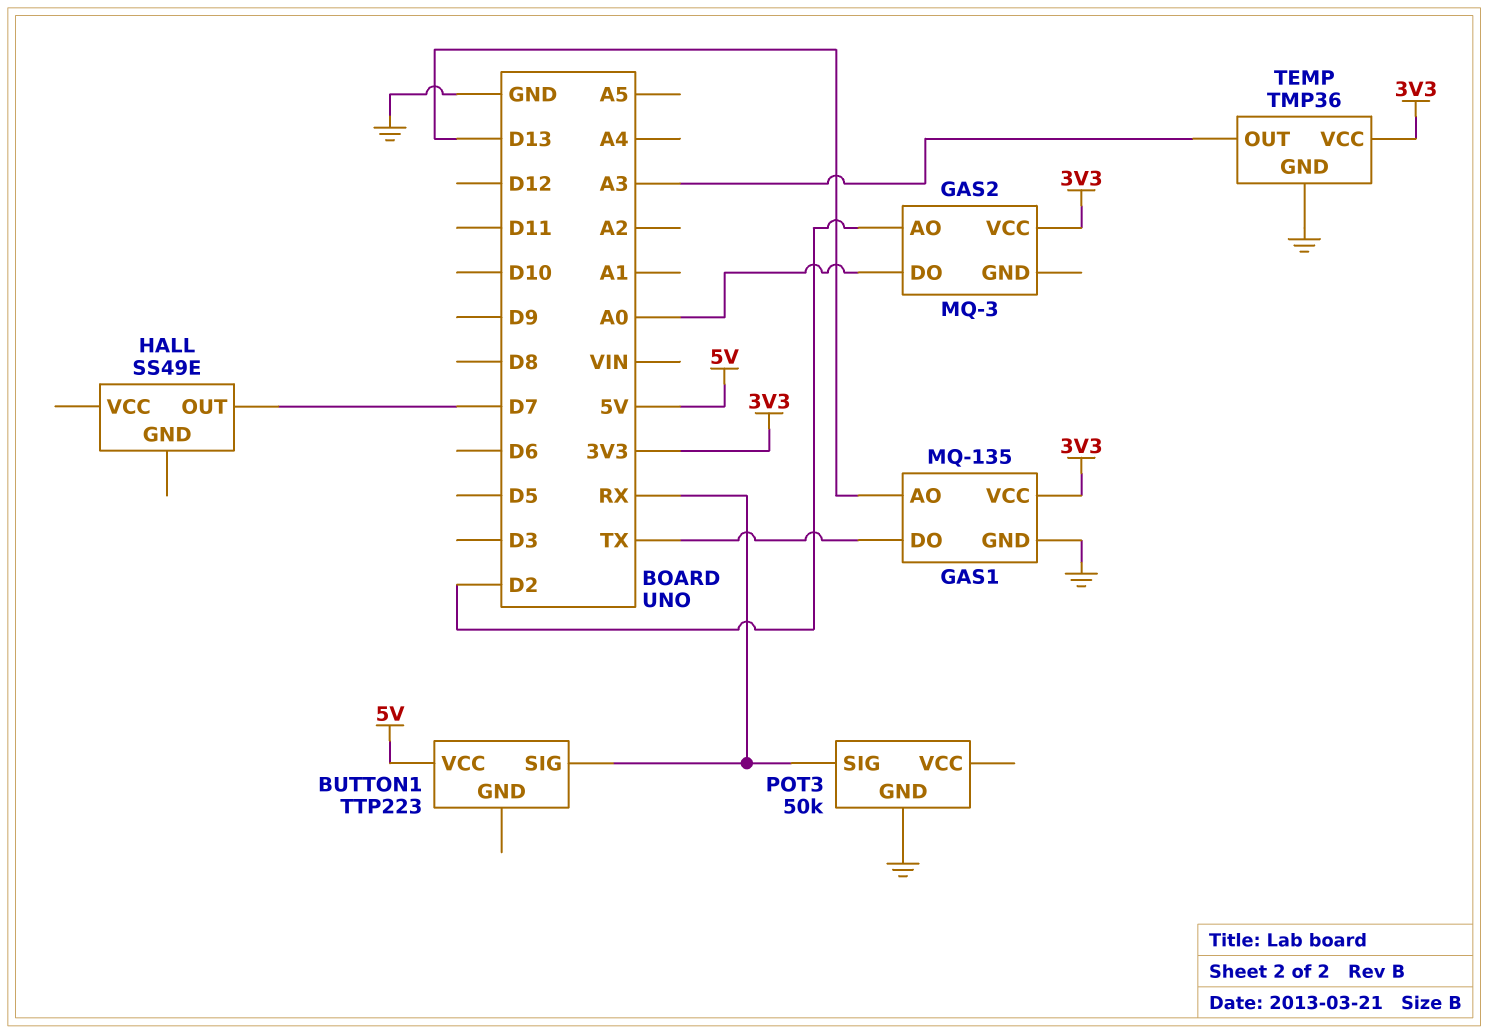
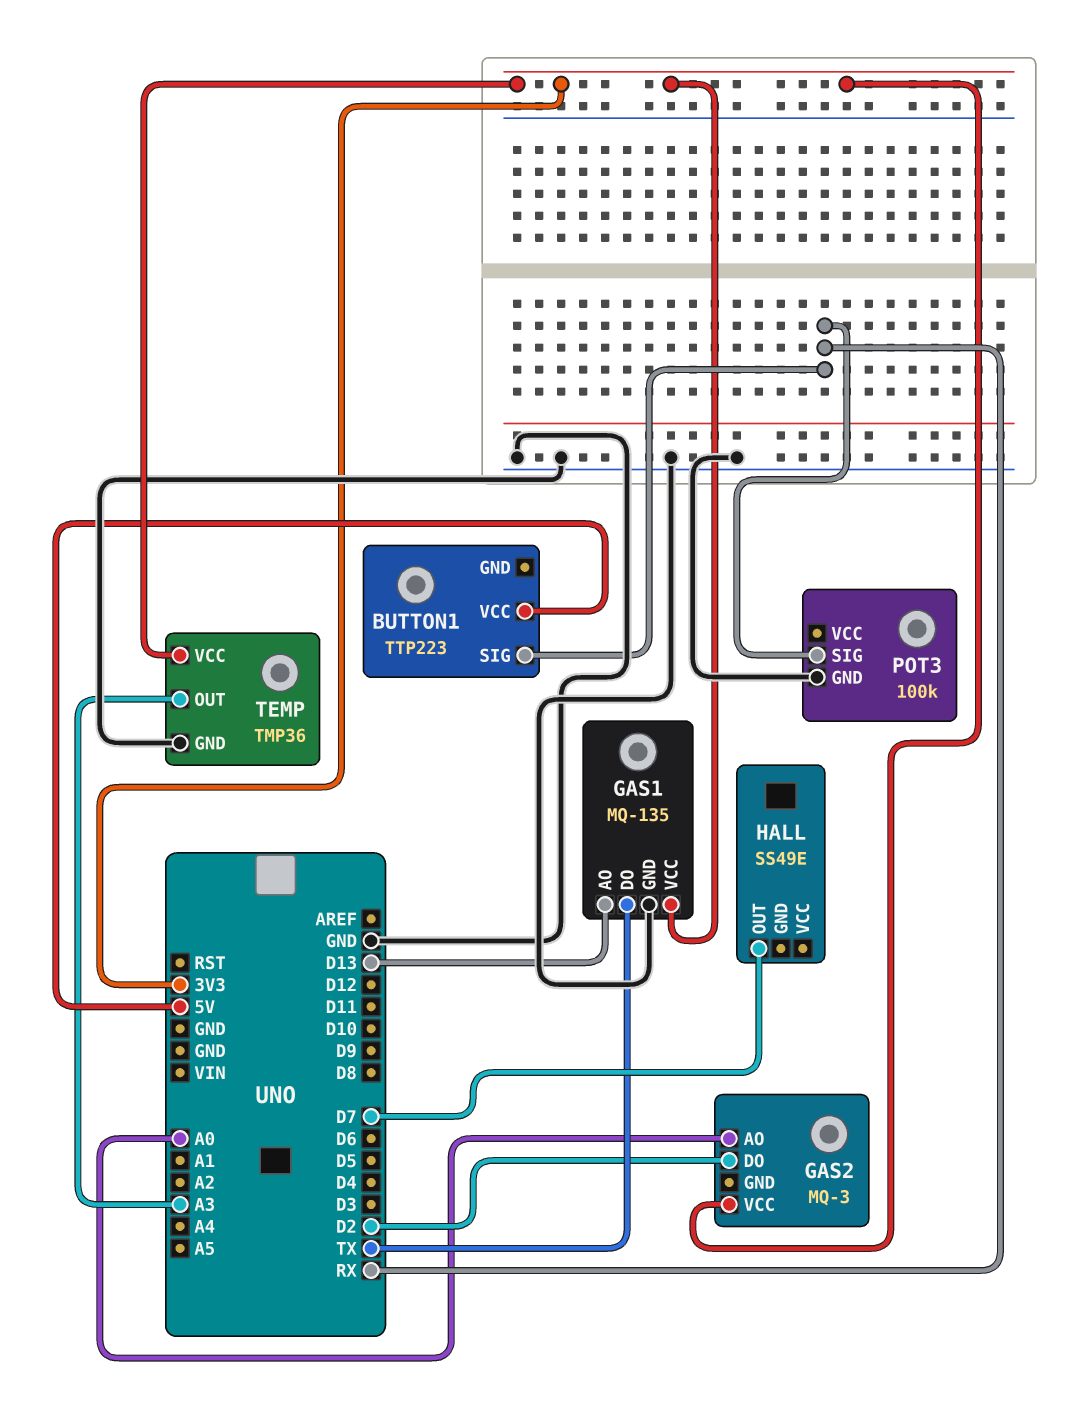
GAS2 pin AO: D2 -> A0
GAS2 pin DO: A0 -> D2
POT3: 50k -> 100k

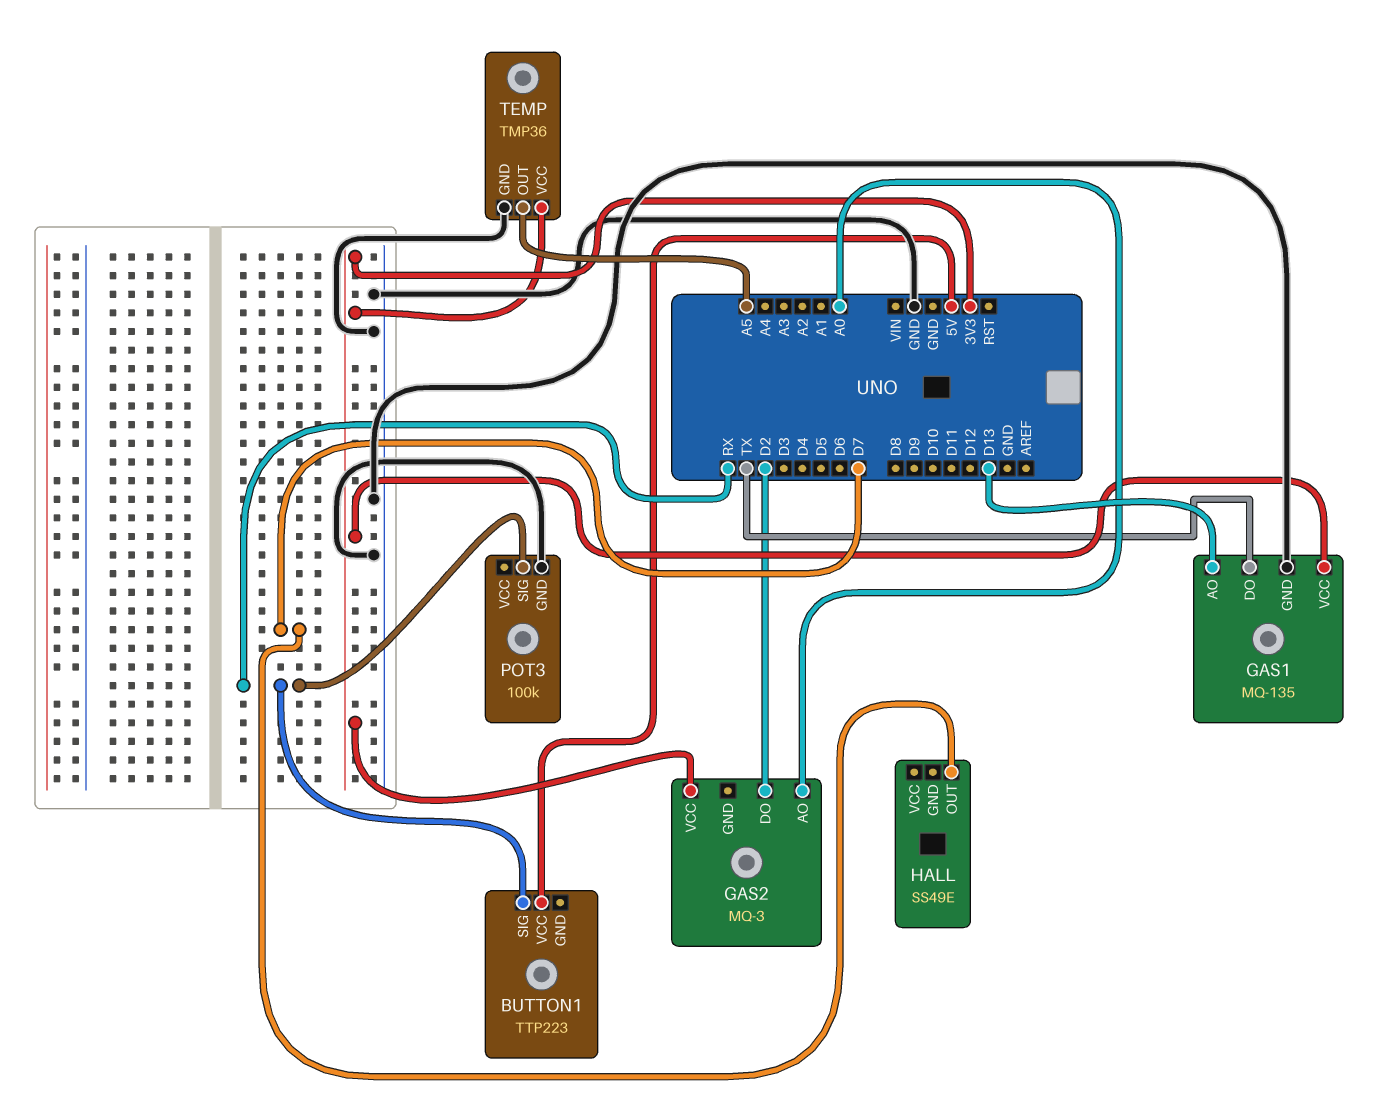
TEMP pin OUT: A3 -> A5

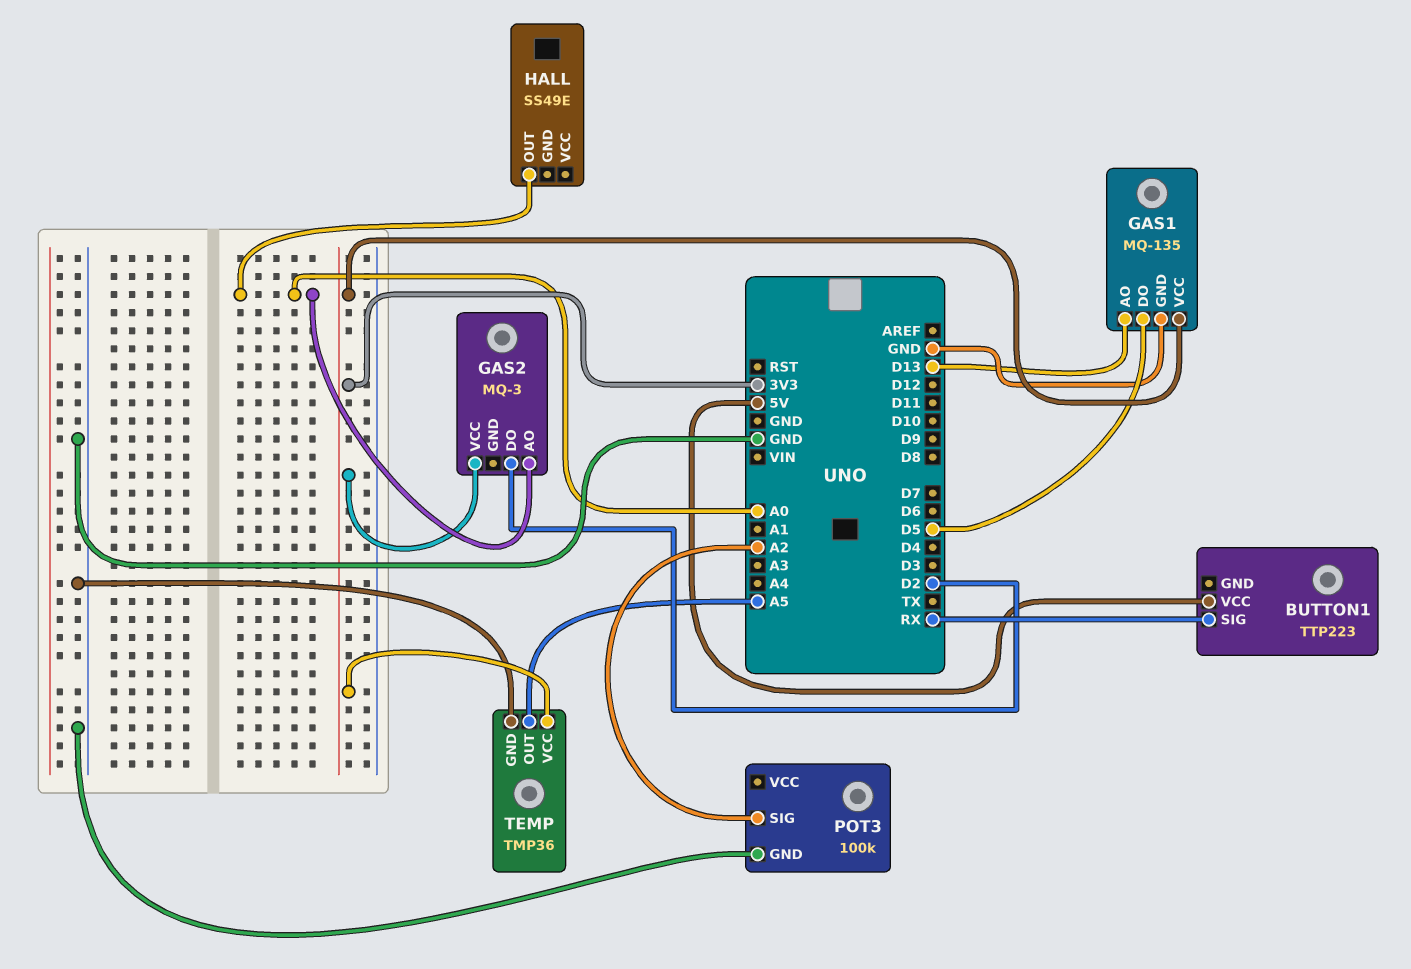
GAS1 pin DO: TX -> D5
HALL pin OUT: D7 -> A0
POT3 pin SIG: RX -> A2

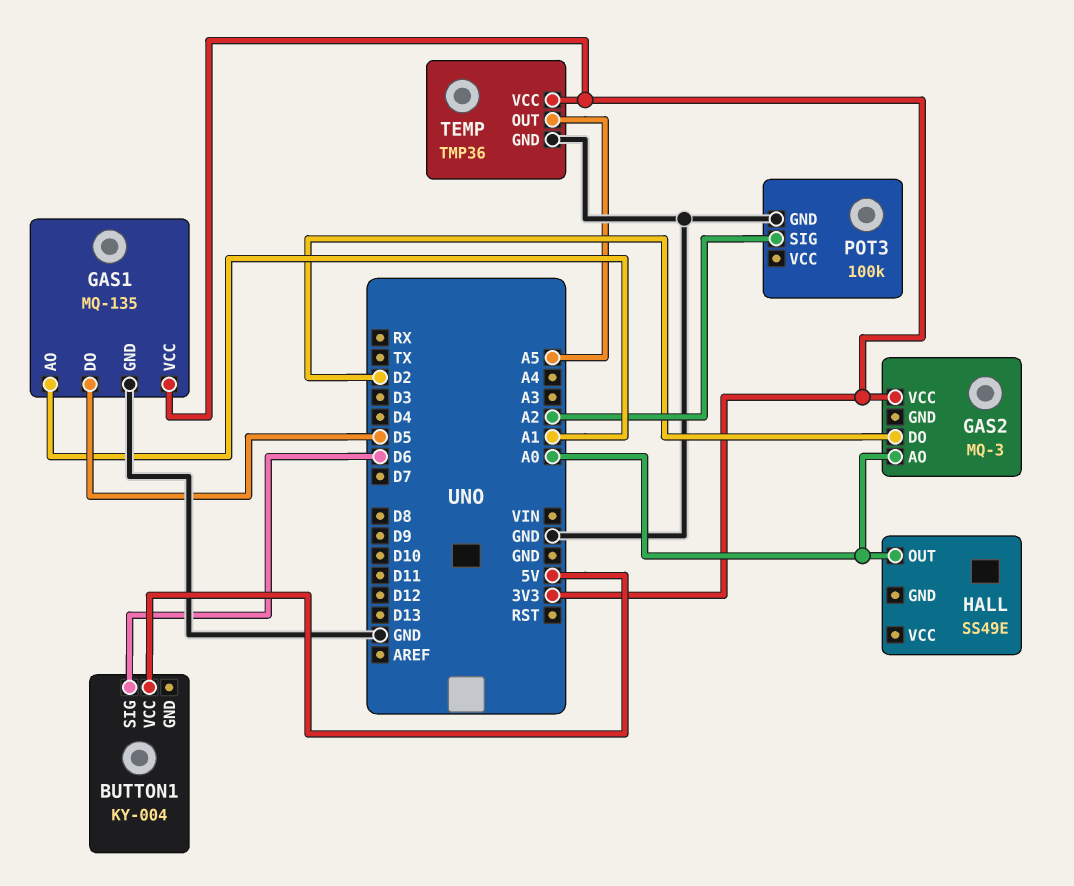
BUTTON1: TTP223 -> KY-004
BUTTON1 pin SIG: RX -> D6
GAS1 pin AO: D13 -> A1

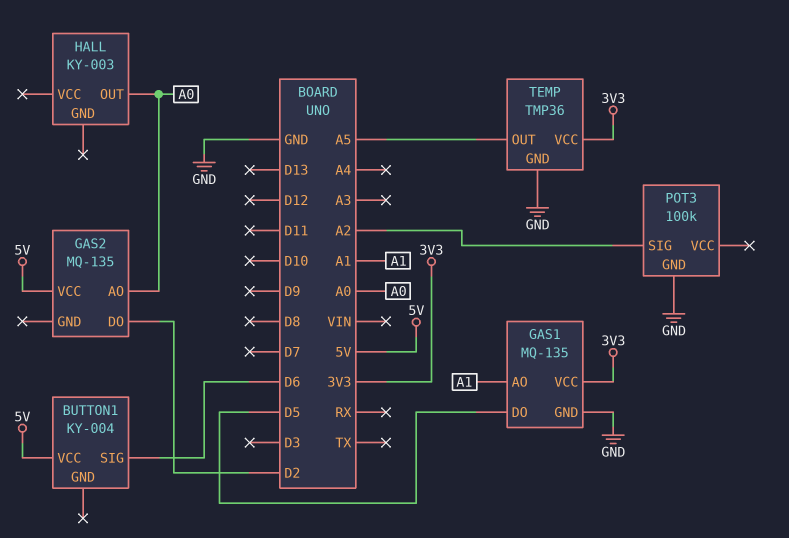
GAS2: MQ-3 -> MQ-135
GAS2 pin VCC: 3V3 -> 5V
HALL: SS49E -> KY-003

